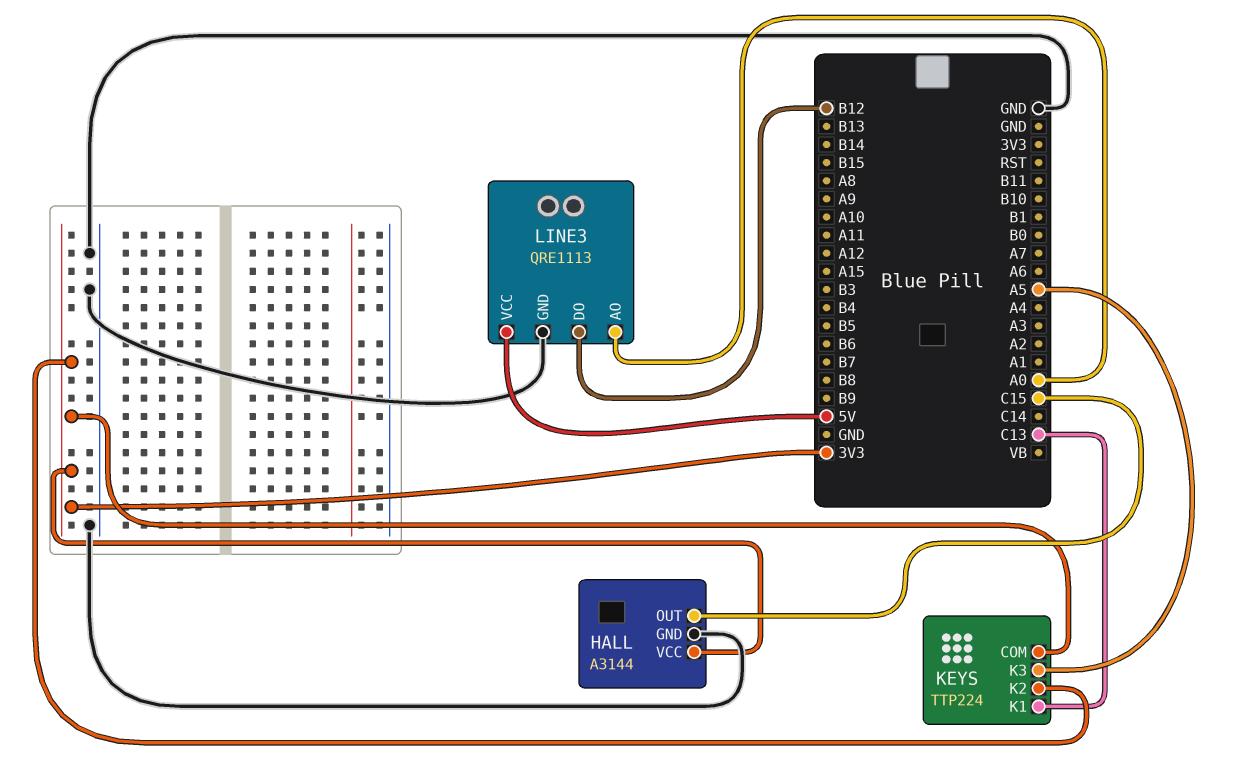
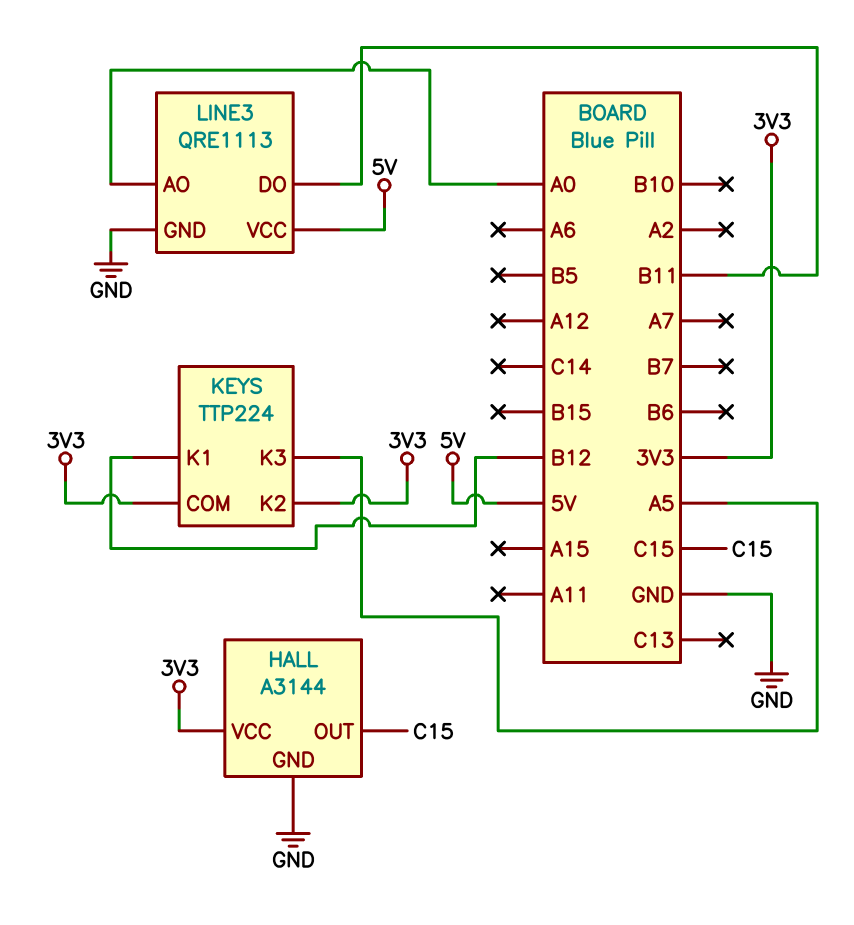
KEYS pin K1: C13 -> B12
LINE3 pin DO: B12 -> B11

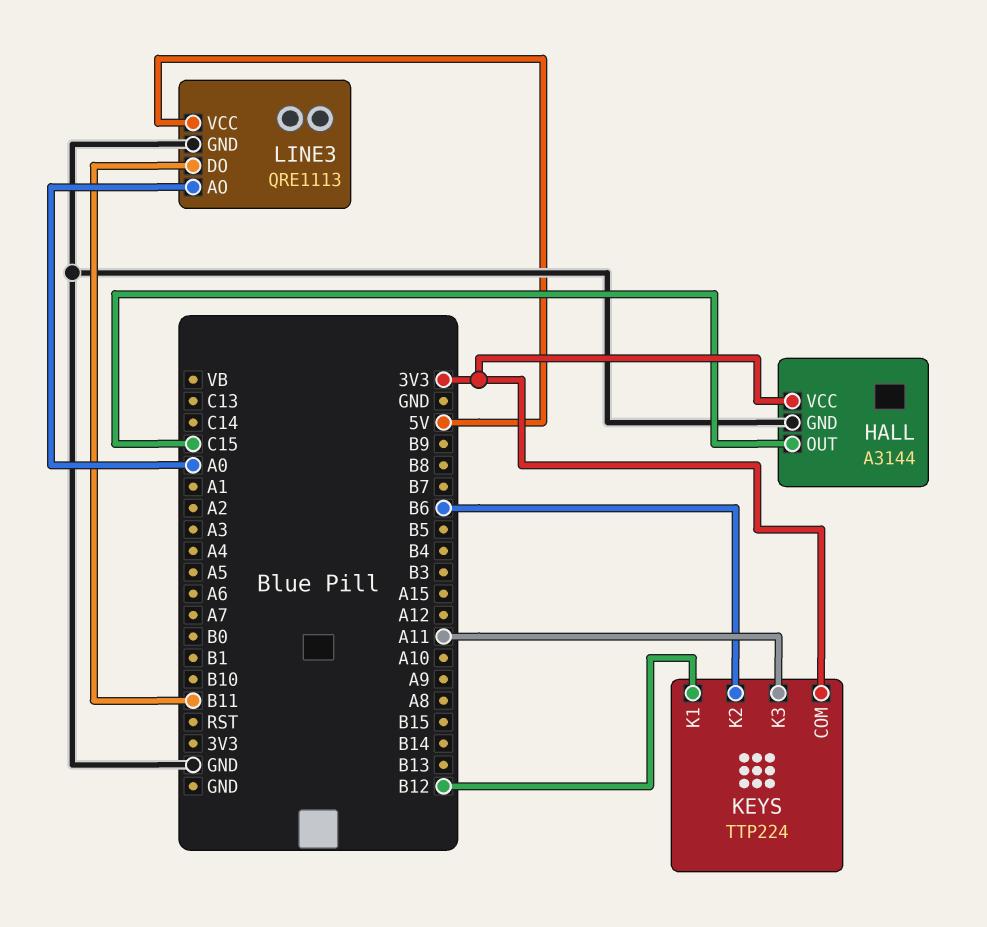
KEYS pin K2: 3V3 -> B6
KEYS pin K3: A5 -> A11

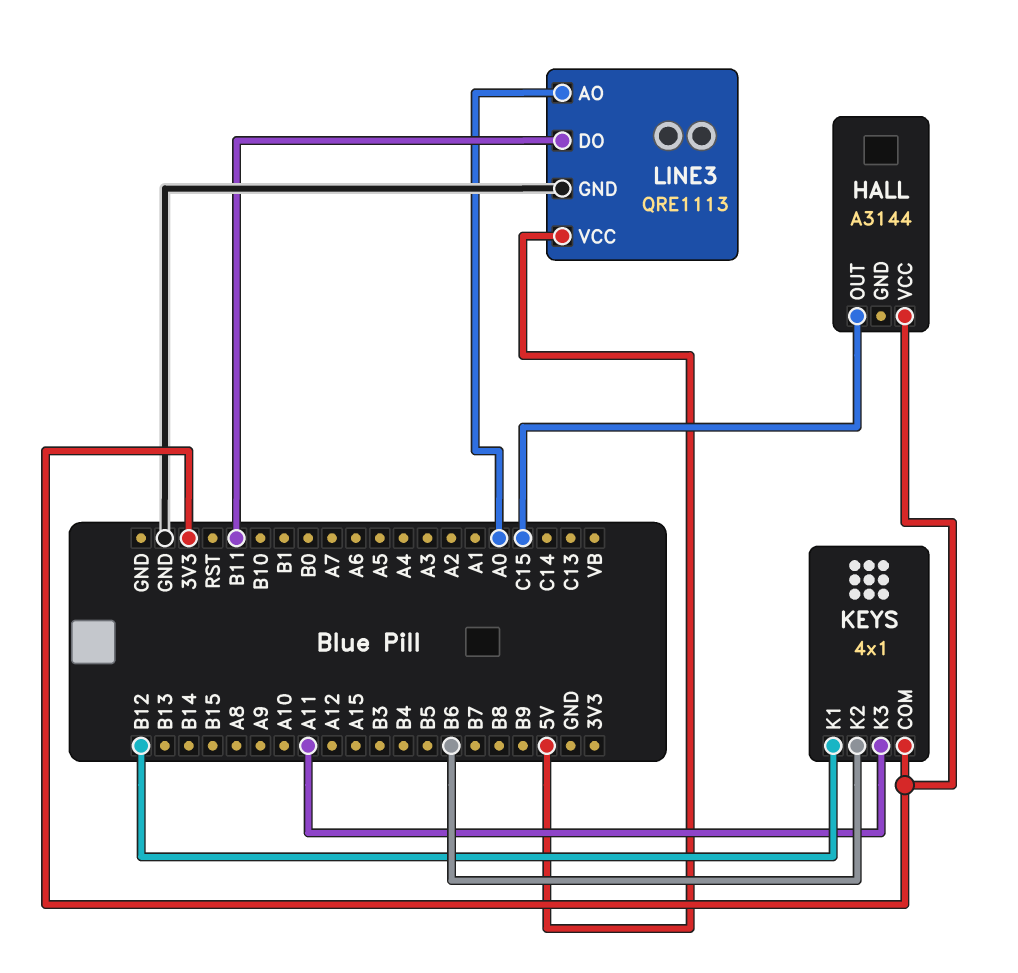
HALL pin GND: GND -> none
KEYS: TTP224 -> 4x1

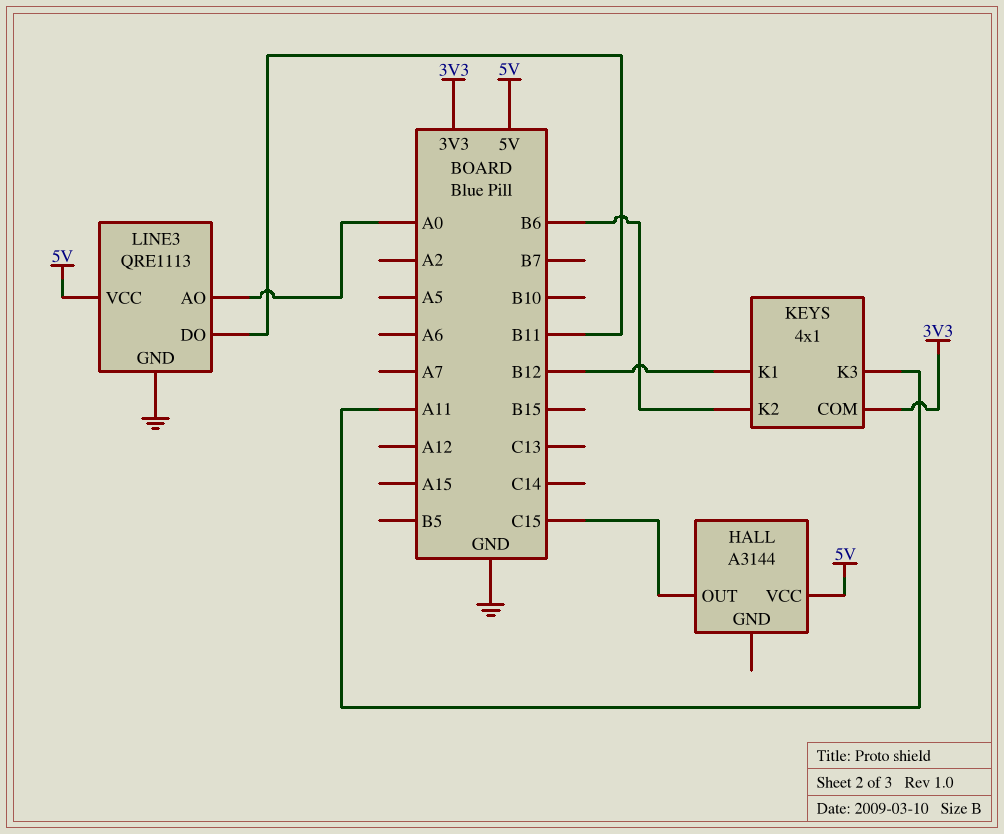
HALL pin VCC: 3V3 -> 5V

